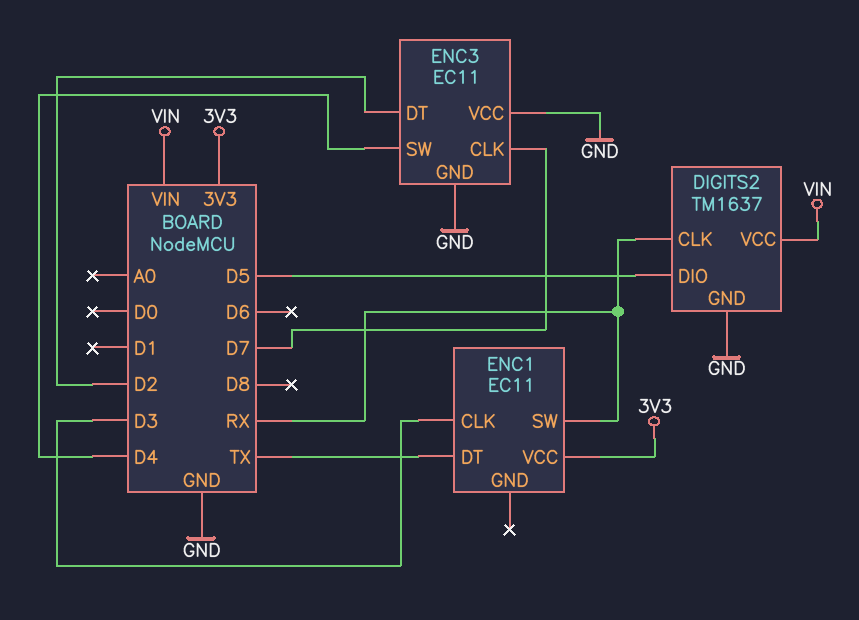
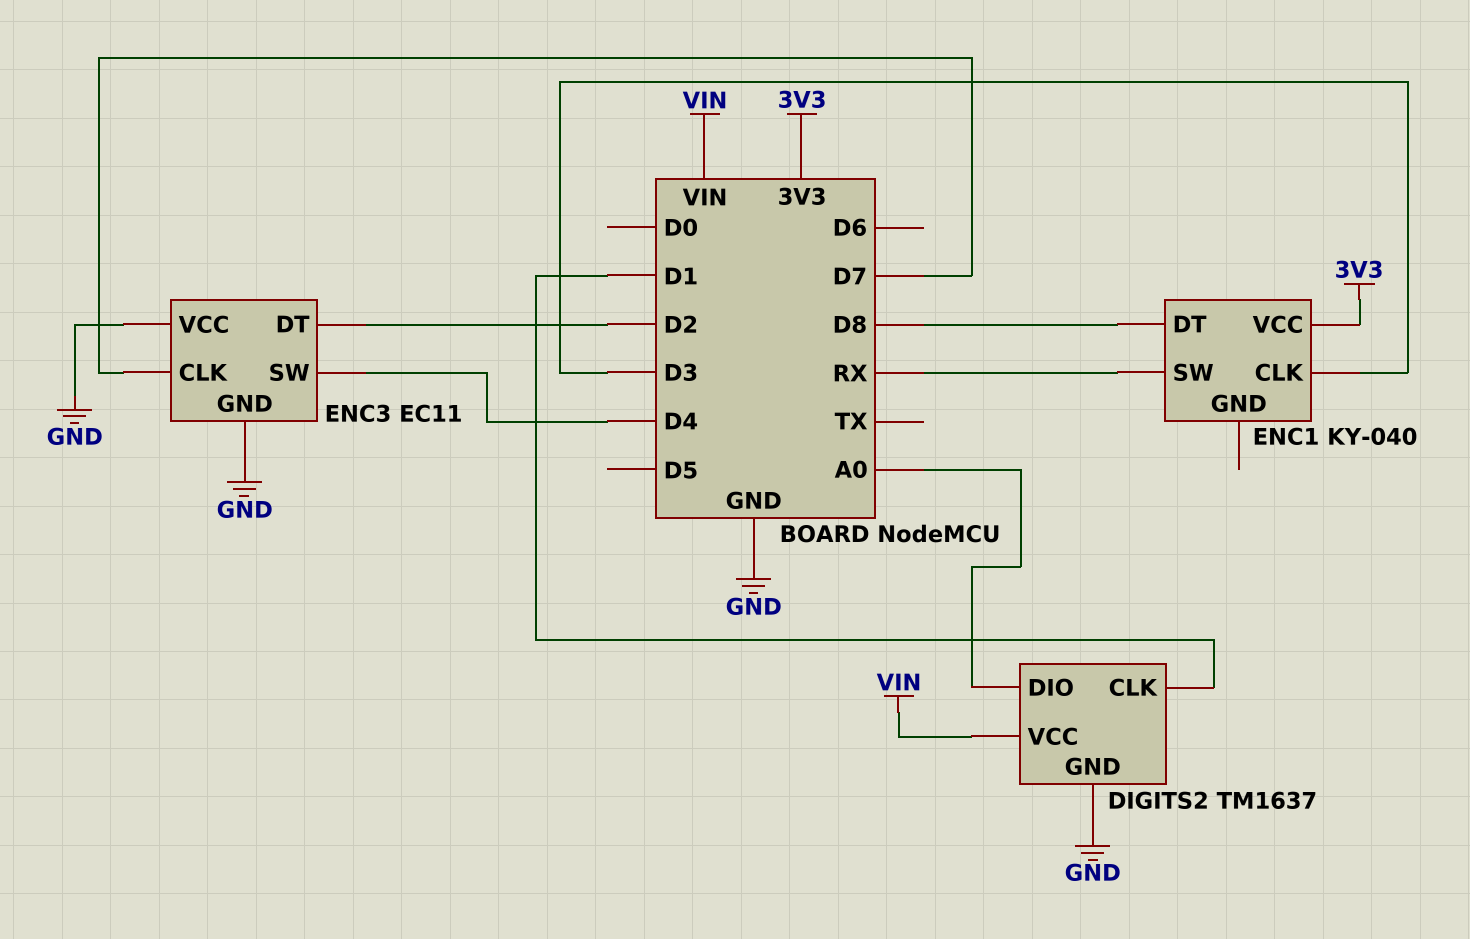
DIGITS2 pin CLK: RX -> D1
DIGITS2 pin DIO: D5 -> A0
ENC1: EC11 -> KY-040
ENC1 pin DT: TX -> D8

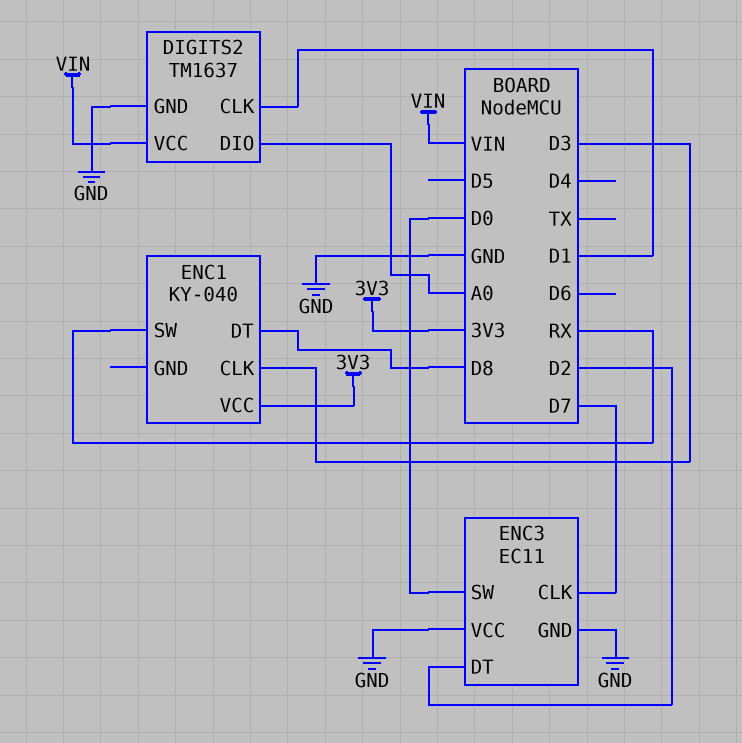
ENC3 pin SW: D4 -> D0

